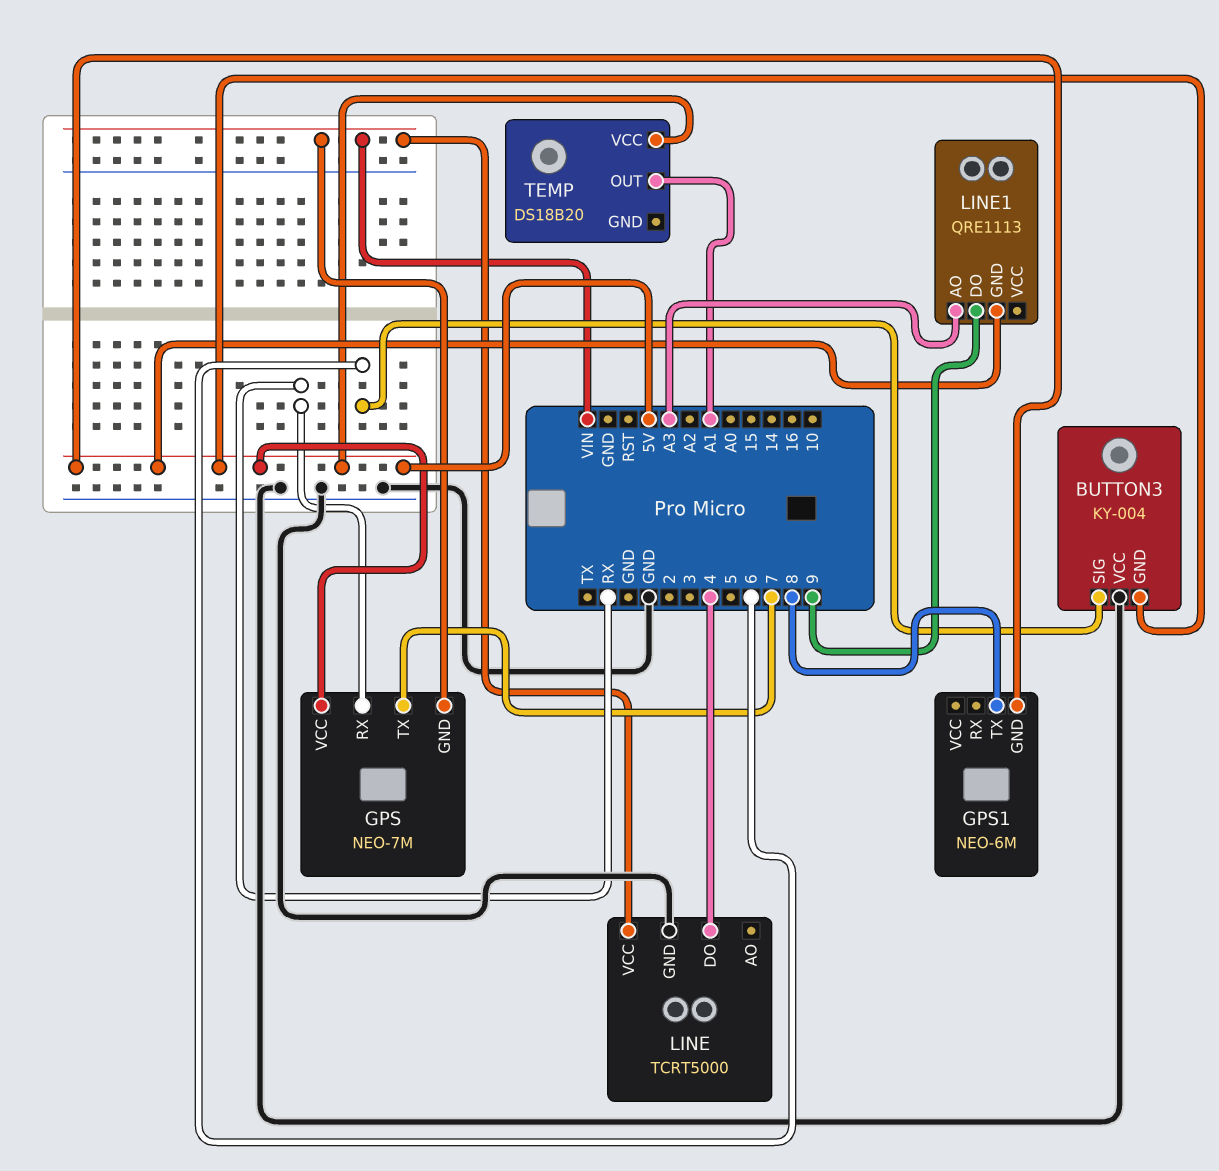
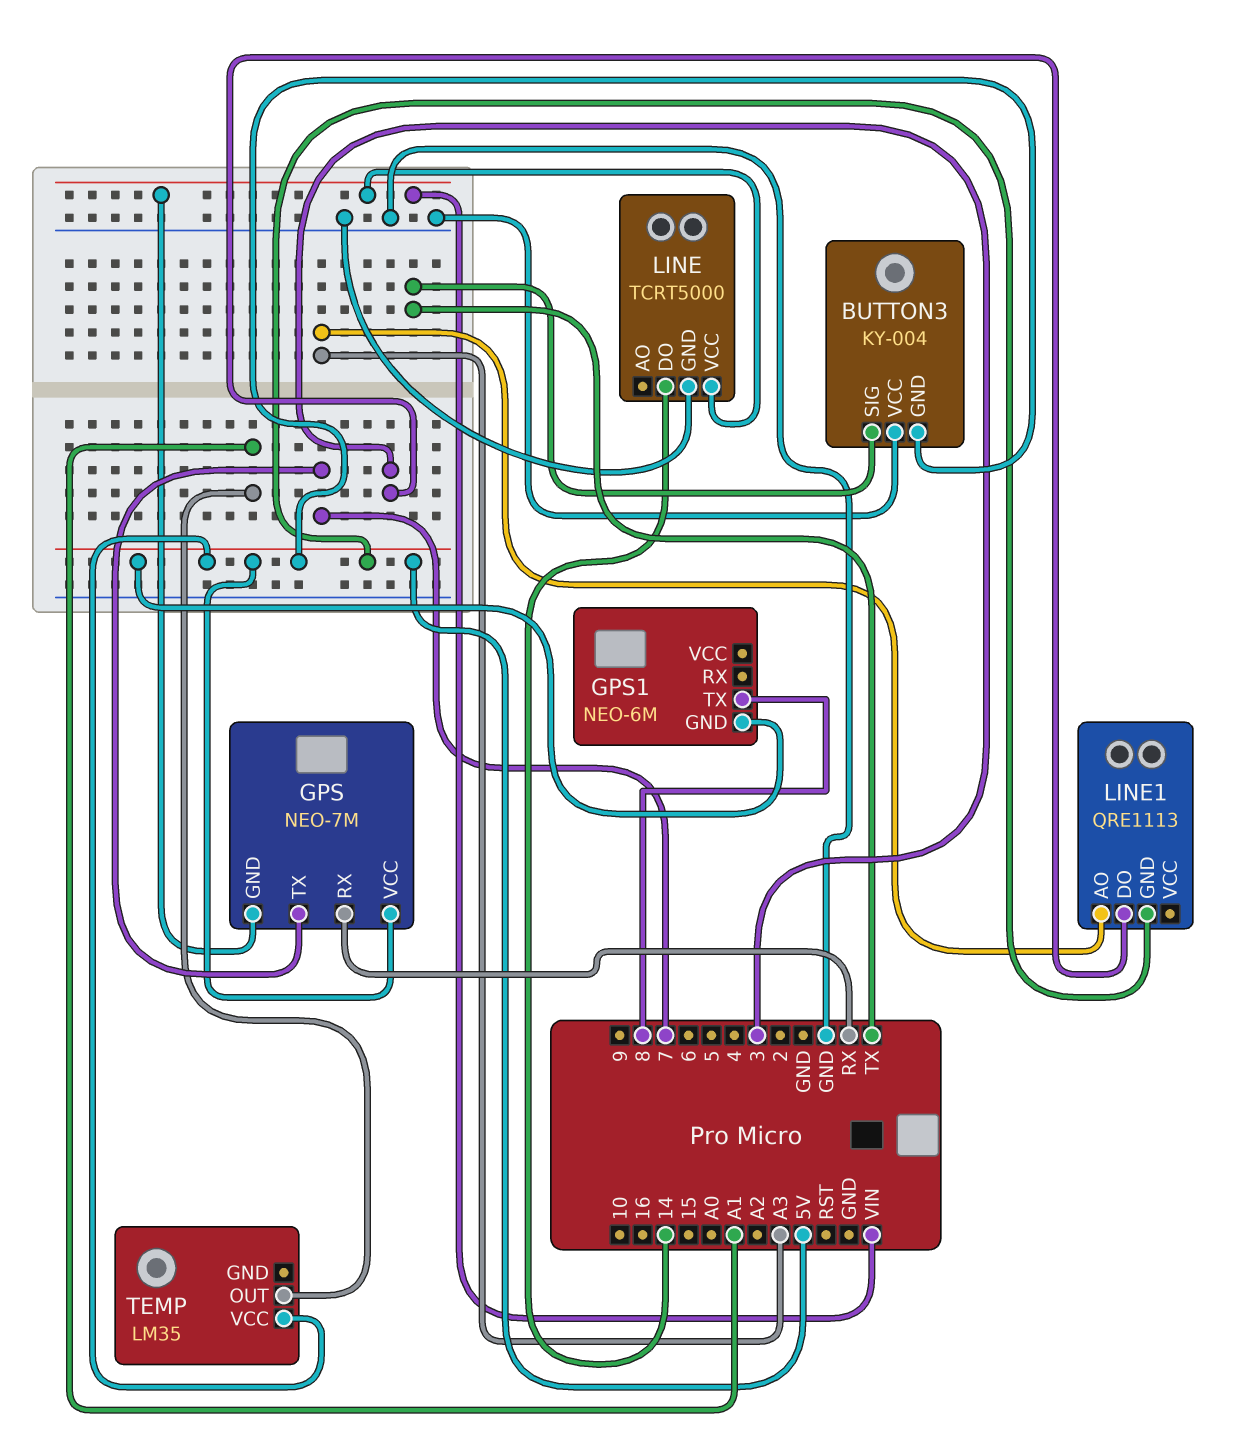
BUTTON3 pin SIG: 6 -> TX
LINE pin DO: 4 -> 14
LINE1 pin DO: 9 -> 3
TEMP: DS18B20 -> LM35

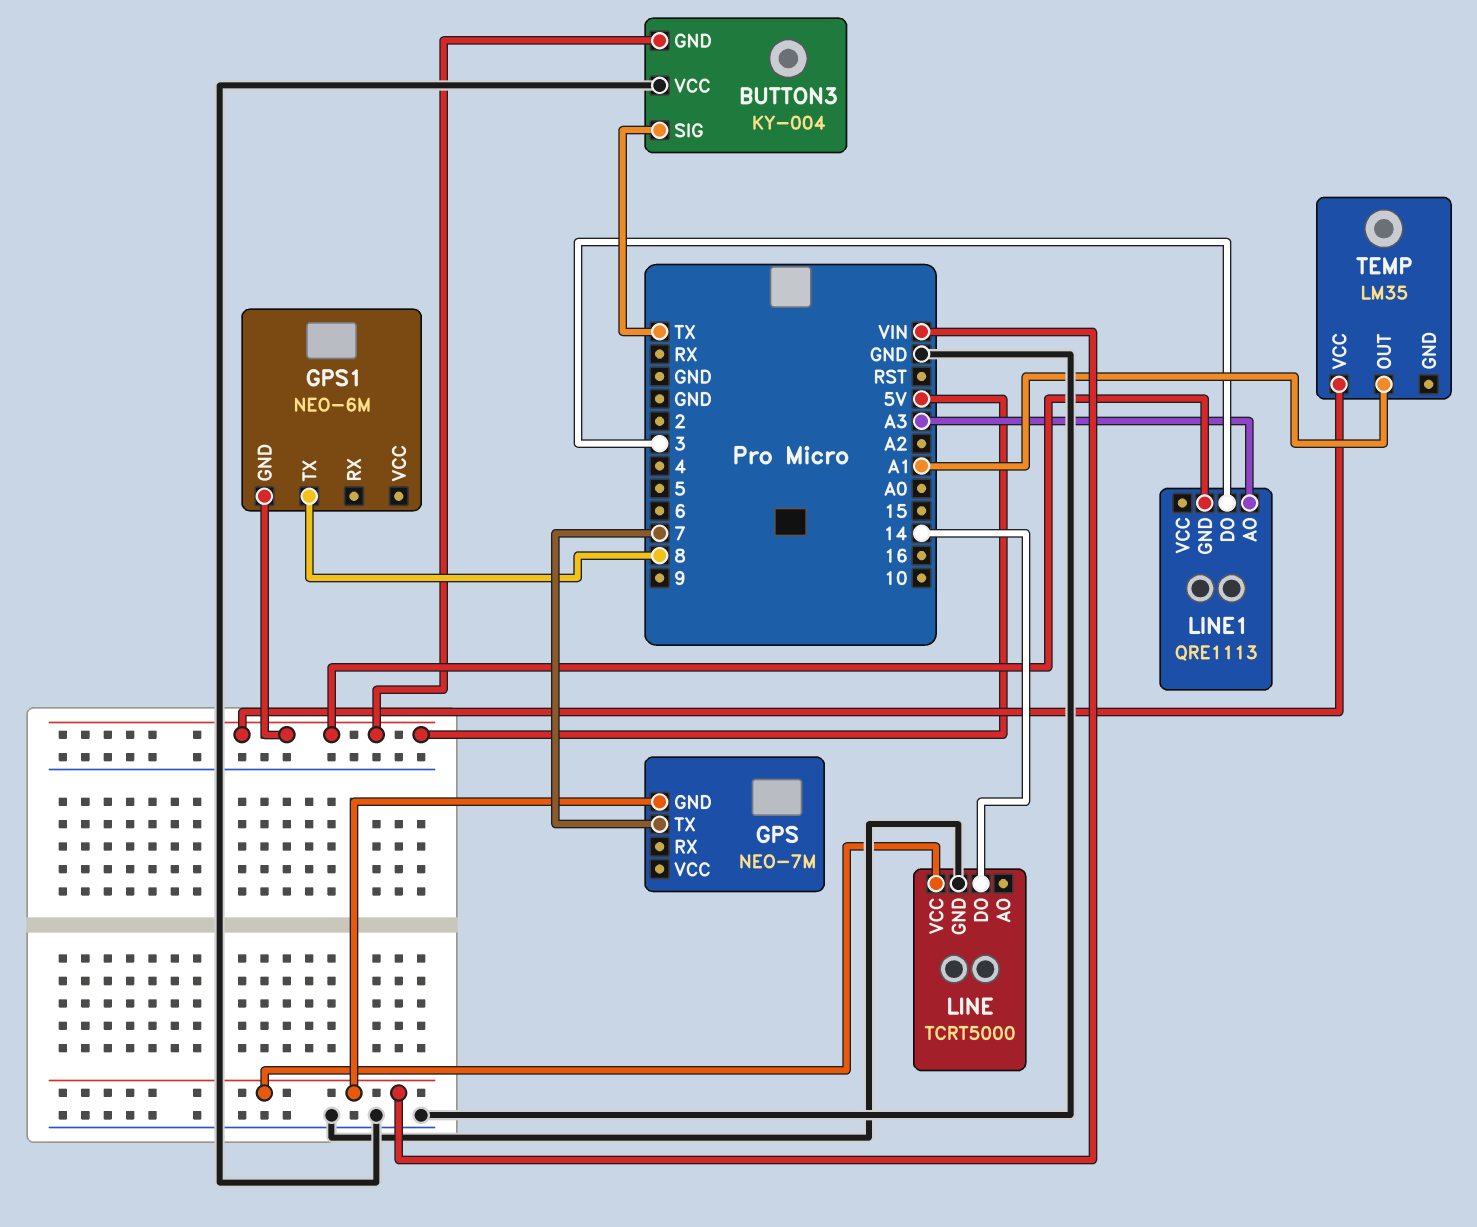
GPS pin RX: RX -> none
GPS pin VCC: 5V -> none

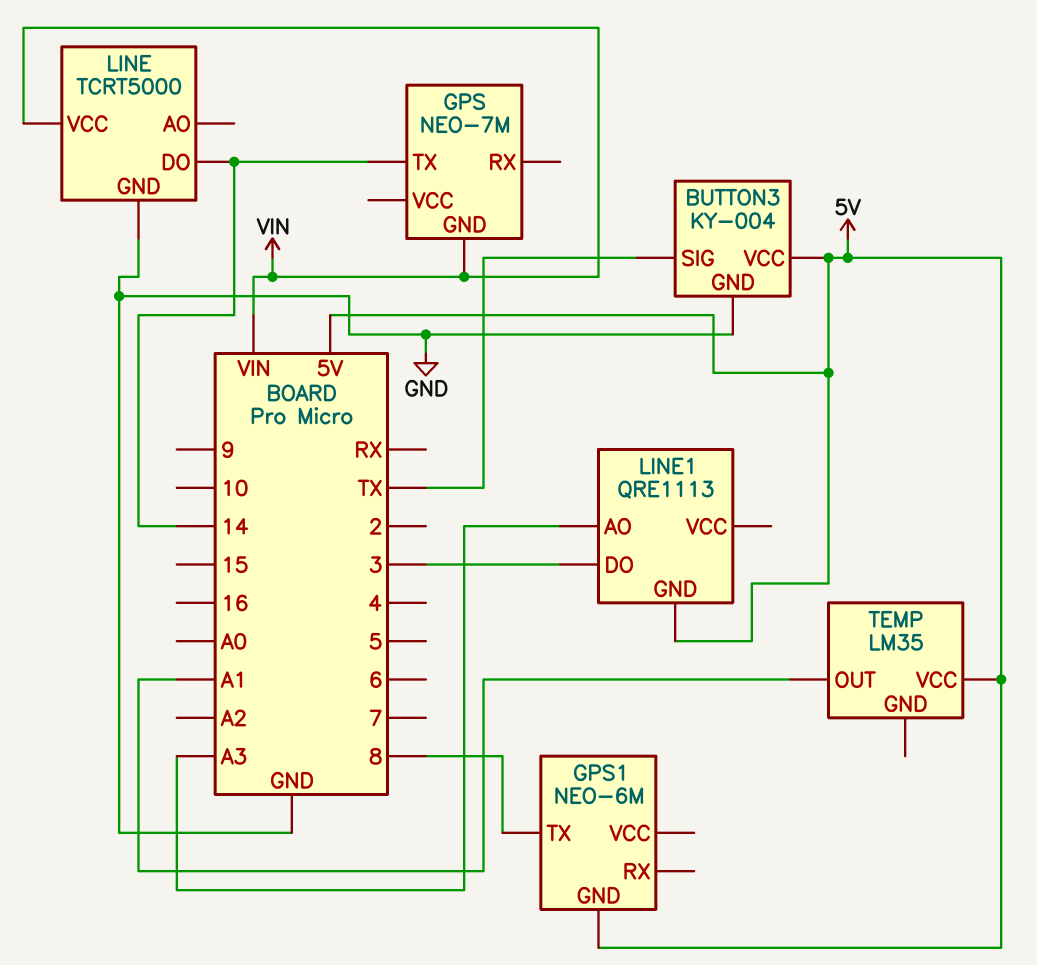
BUTTON3 pin GND: 5V -> GND
BUTTON3 pin VCC: GND -> 5V
GPS pin TX: 7 -> 14

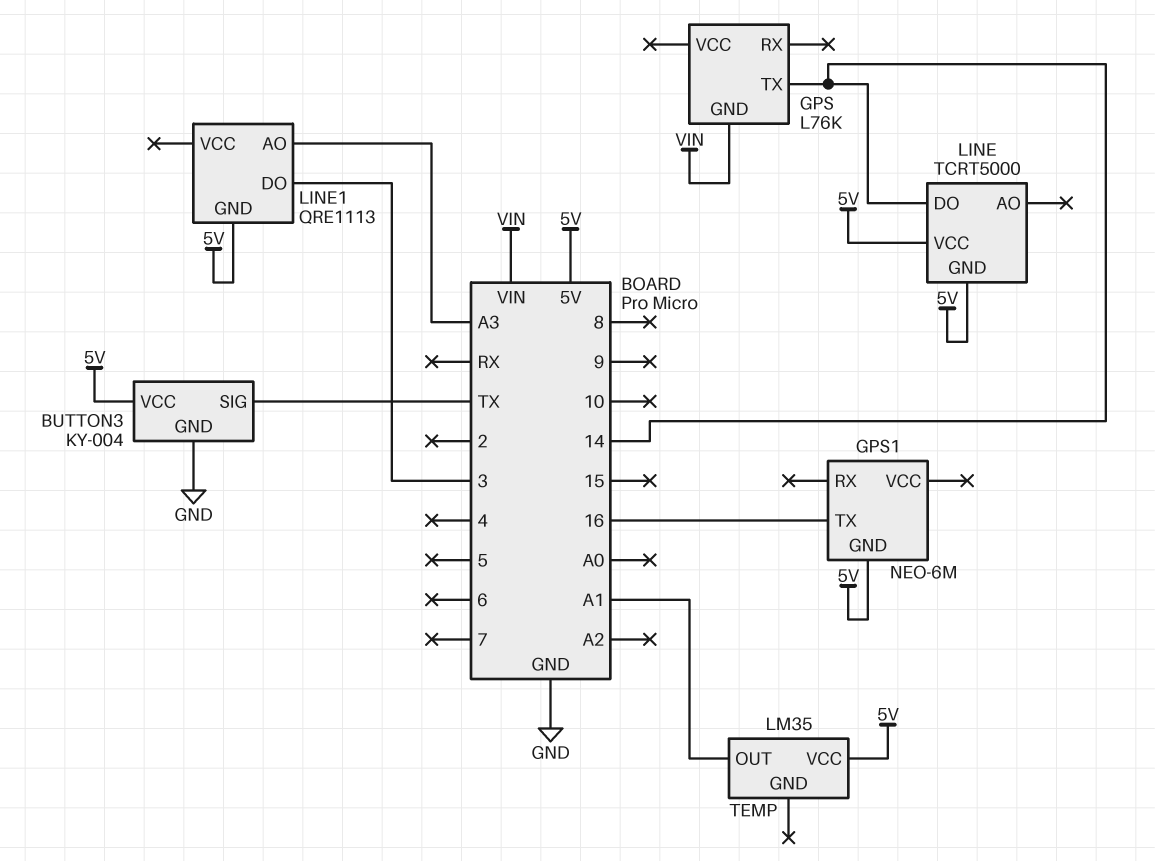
GPS: NEO-7M -> L76K
GPS1 pin TX: 8 -> 16
LINE pin GND: GND -> 5V
LINE pin VCC: VIN -> 5V

